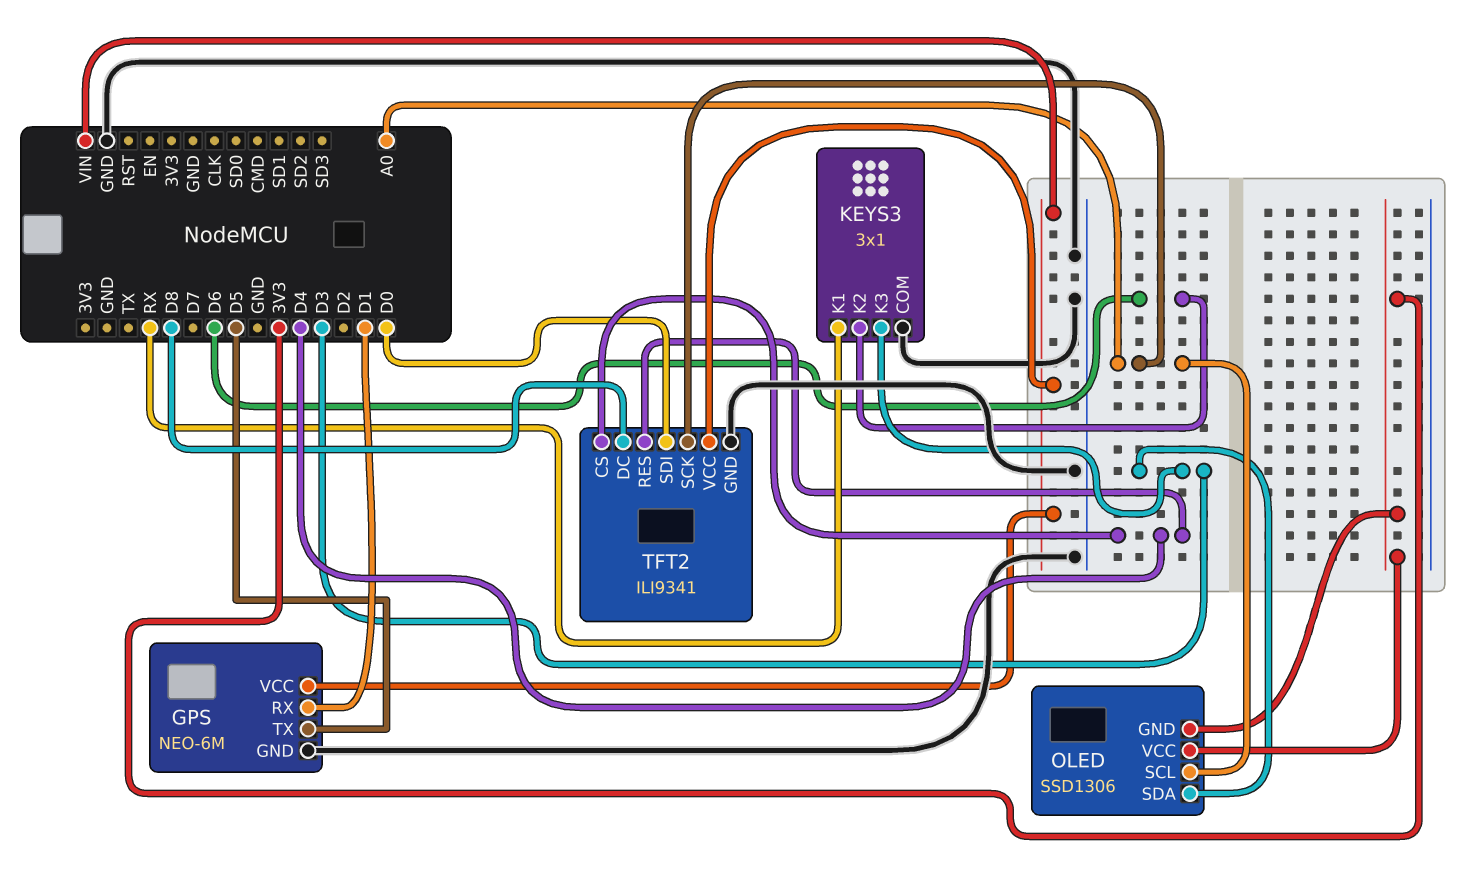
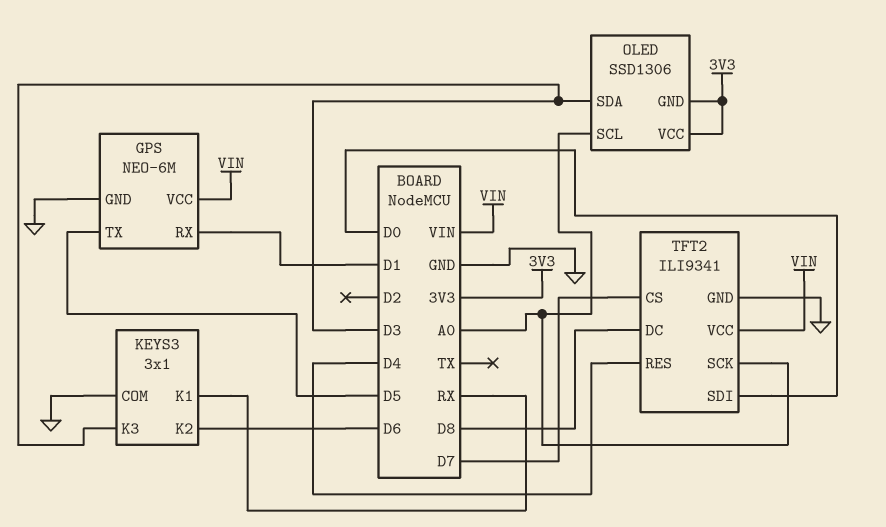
TFT2 pin CS: D4 -> D7

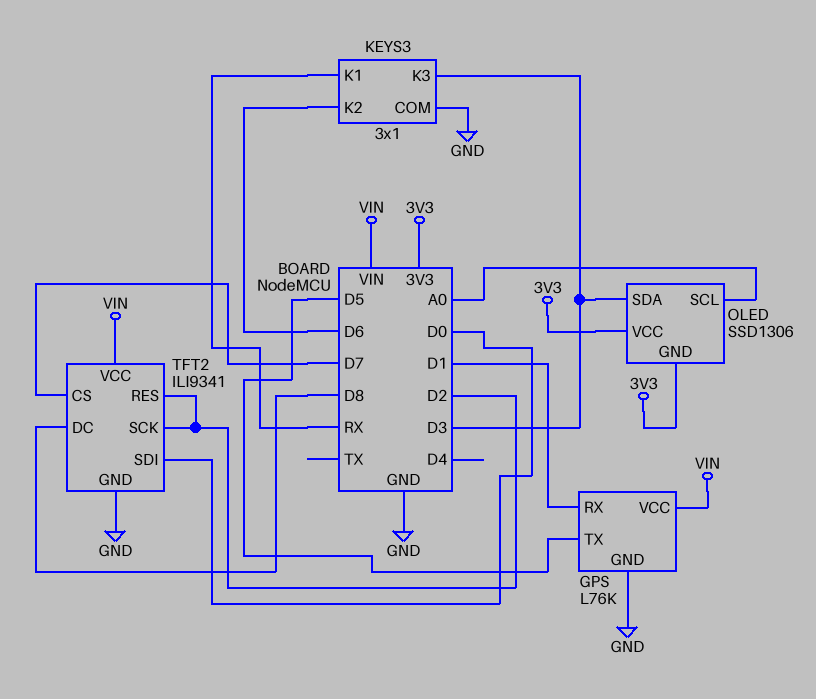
GPS: NEO-6M -> L76K
TFT2 pin RES: D4 -> D2
TFT2 pin SCK: A0 -> D2

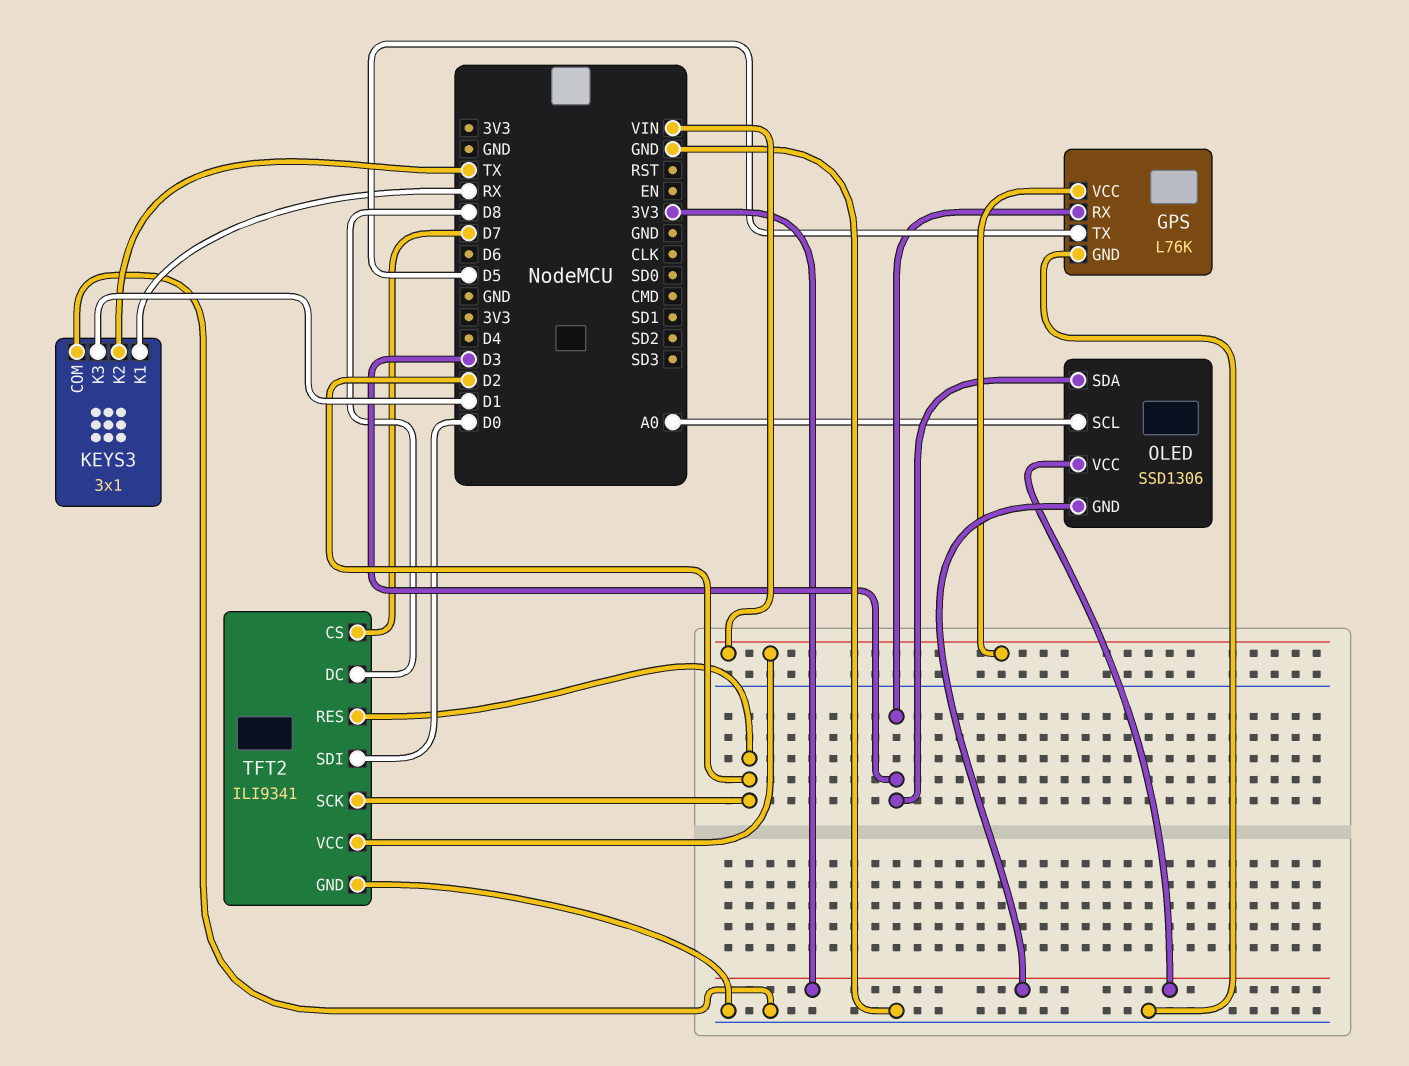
GPS pin RX: D1 -> D3
KEYS3 pin K2: D6 -> TX
KEYS3 pin K3: D3 -> D1

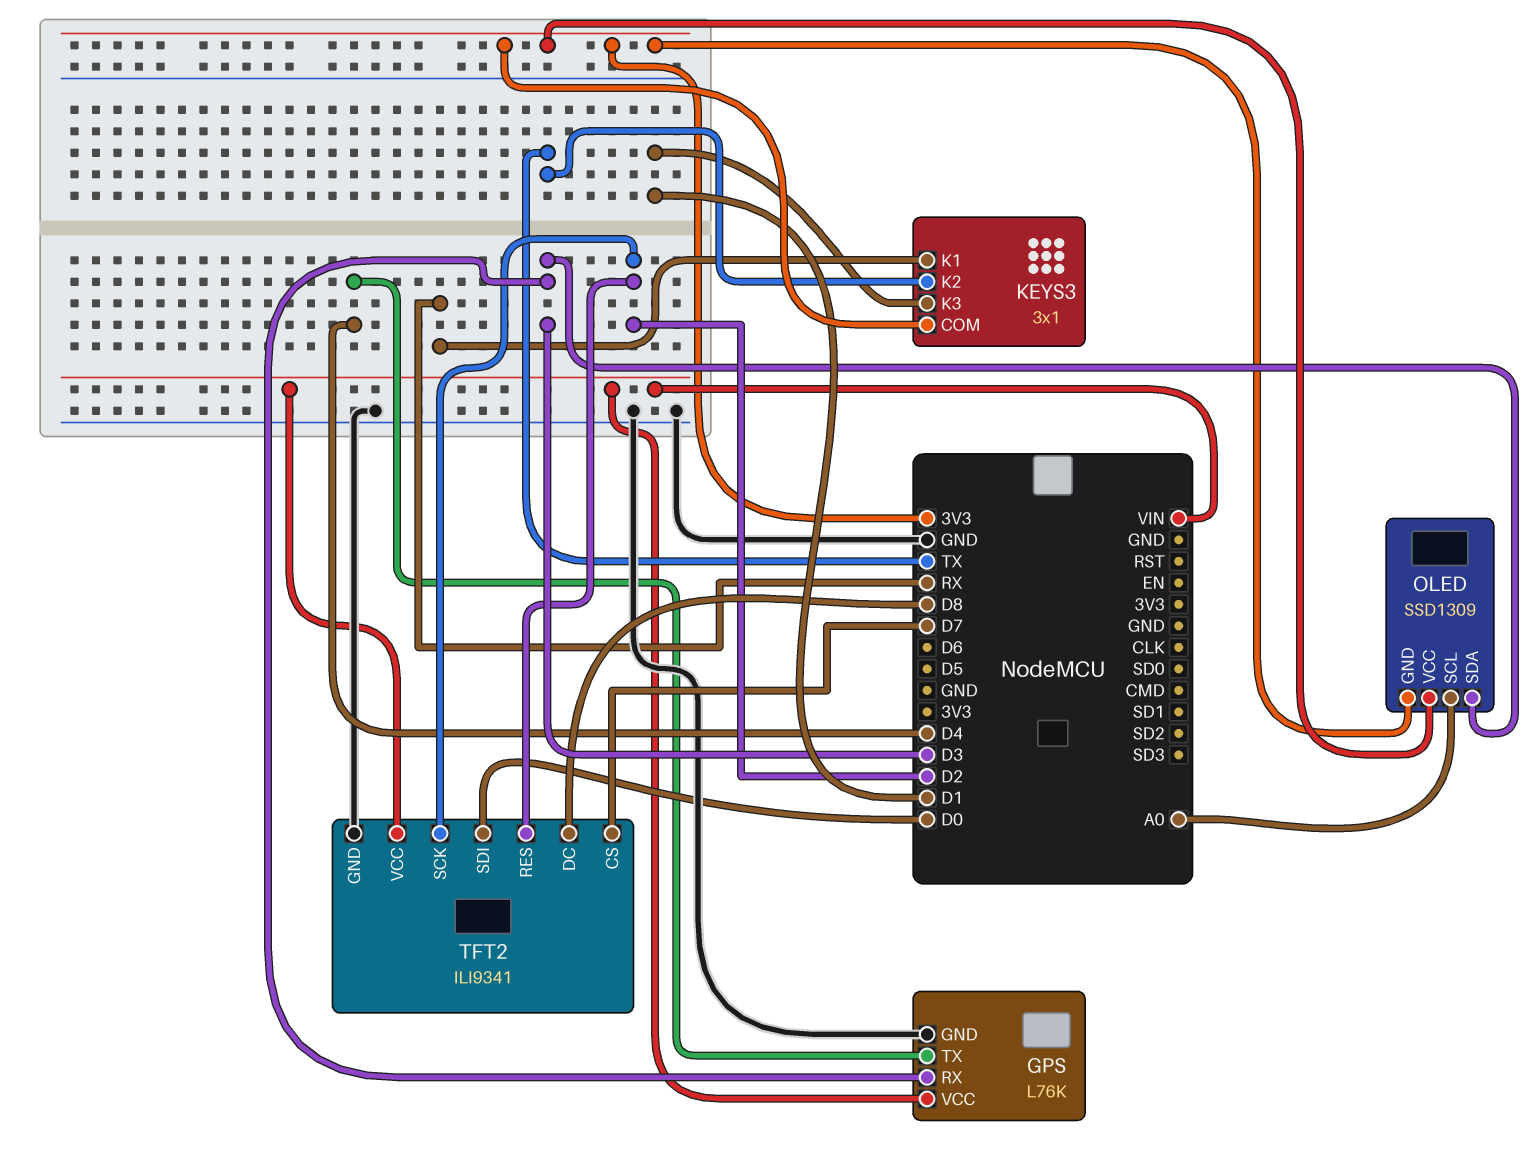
GPS pin TX: D5 -> D4
KEYS3 pin COM: GND -> 3V3
OLED: SSD1306 -> SSD1309

